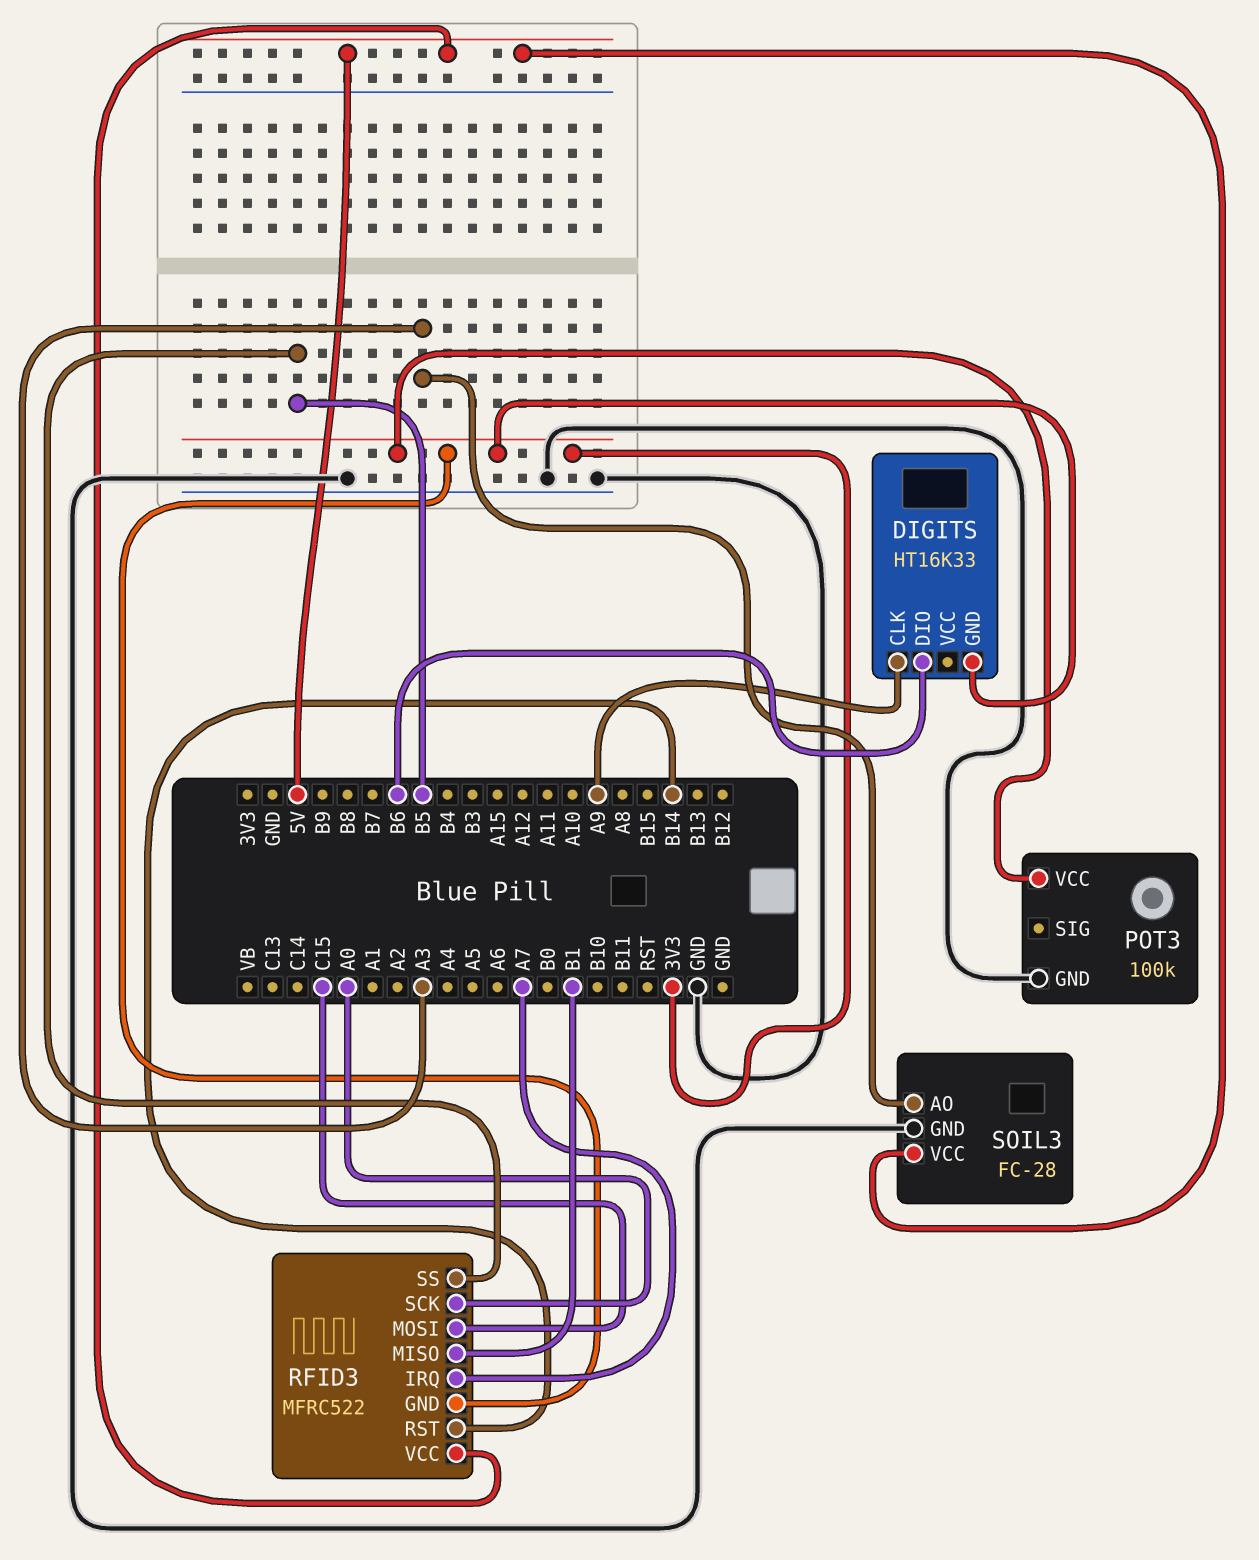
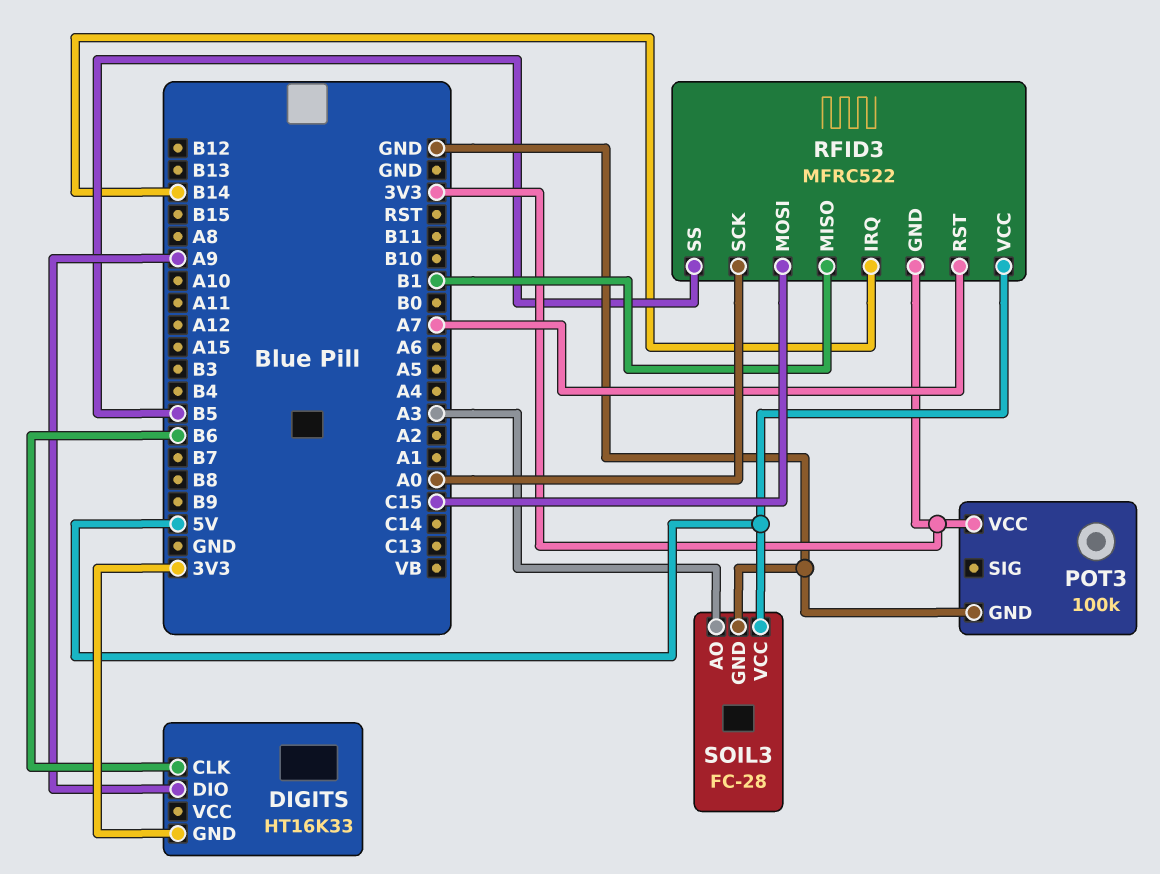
DIGITS pin CLK: A9 -> B6
DIGITS pin DIO: B6 -> A9
RFID3 pin IRQ: A7 -> B14
RFID3 pin RST: B14 -> A7

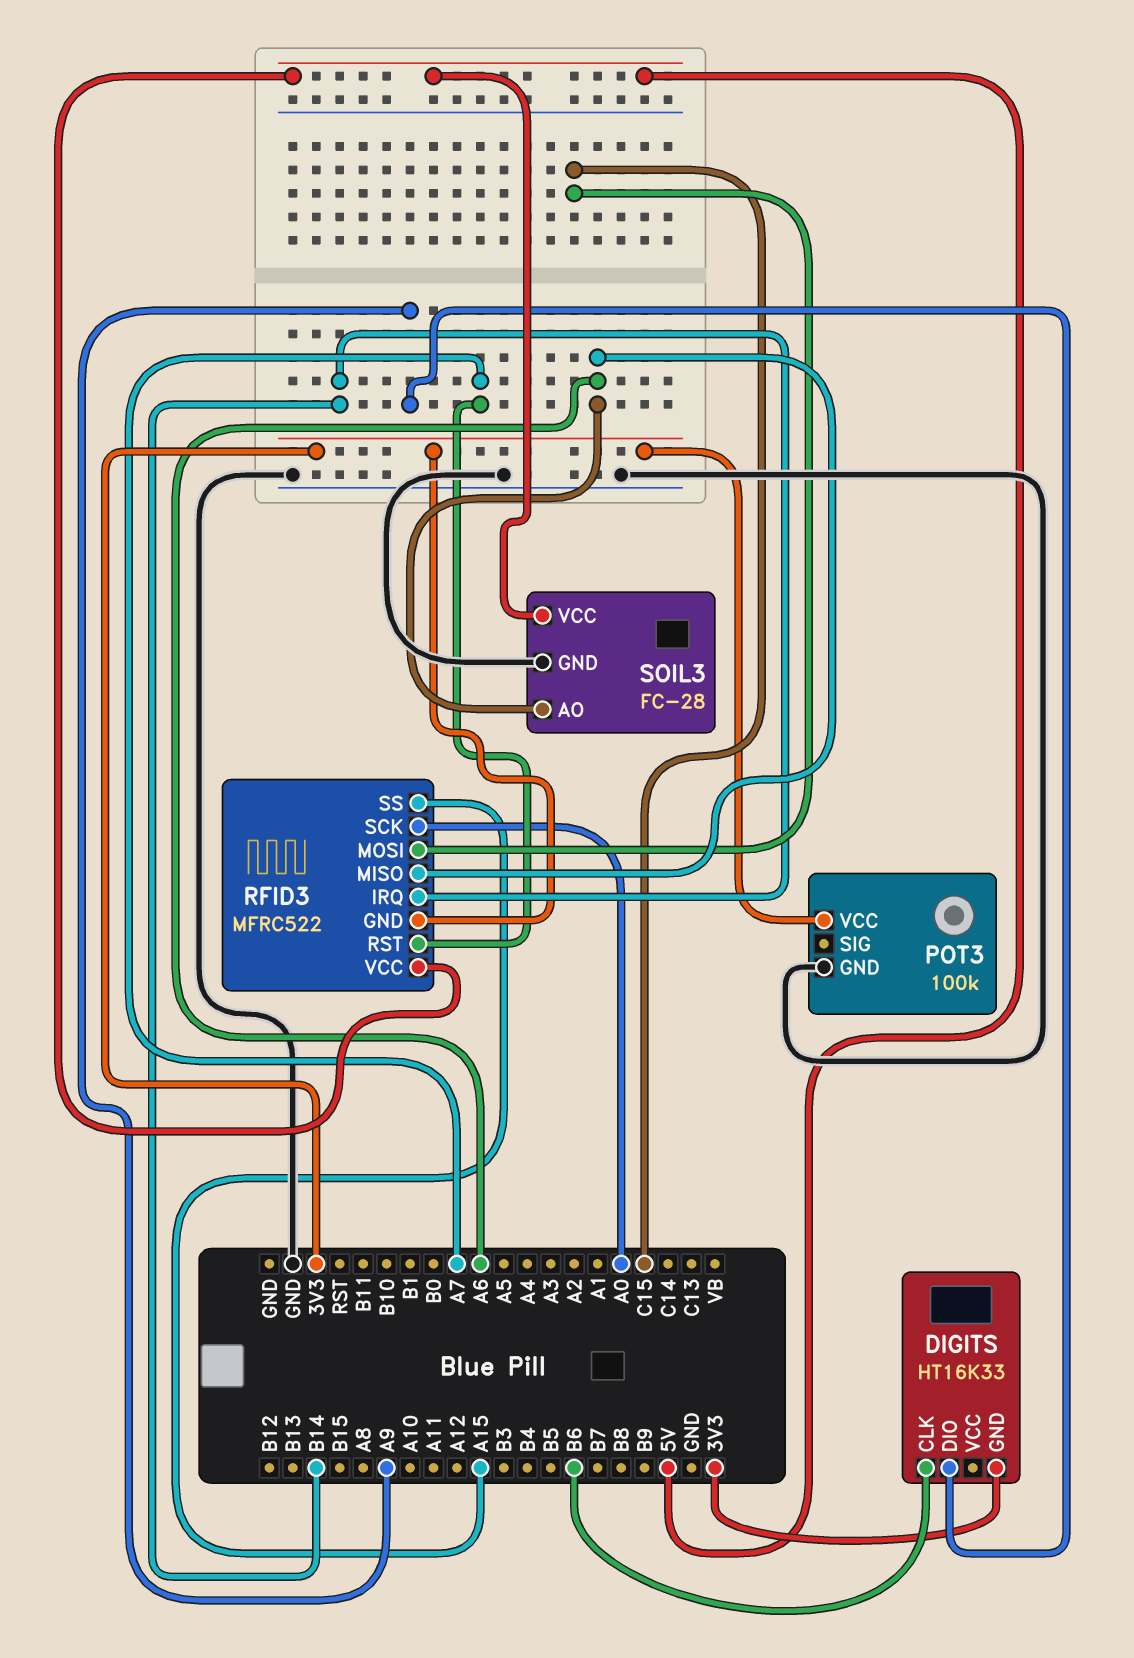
RFID3 pin MISO: B1 -> A6
RFID3 pin SS: B5 -> A15
SOIL3 pin AO: A3 -> A6

